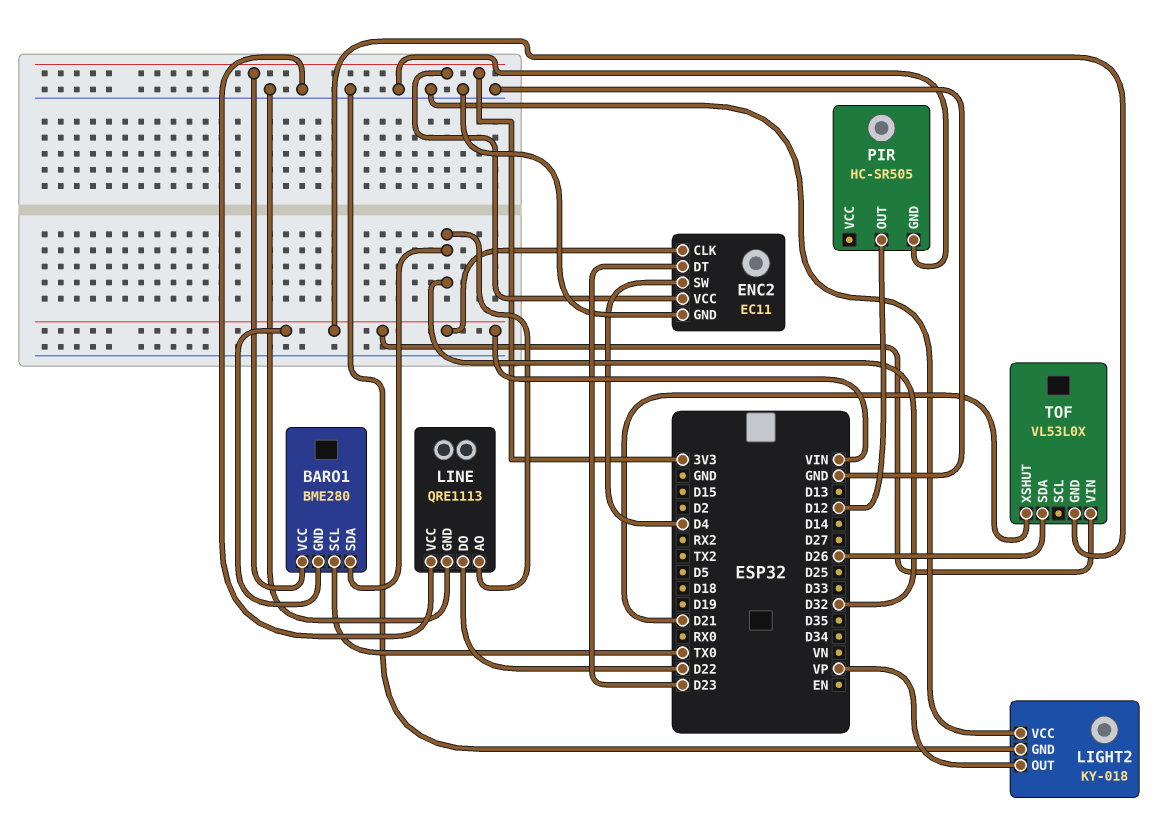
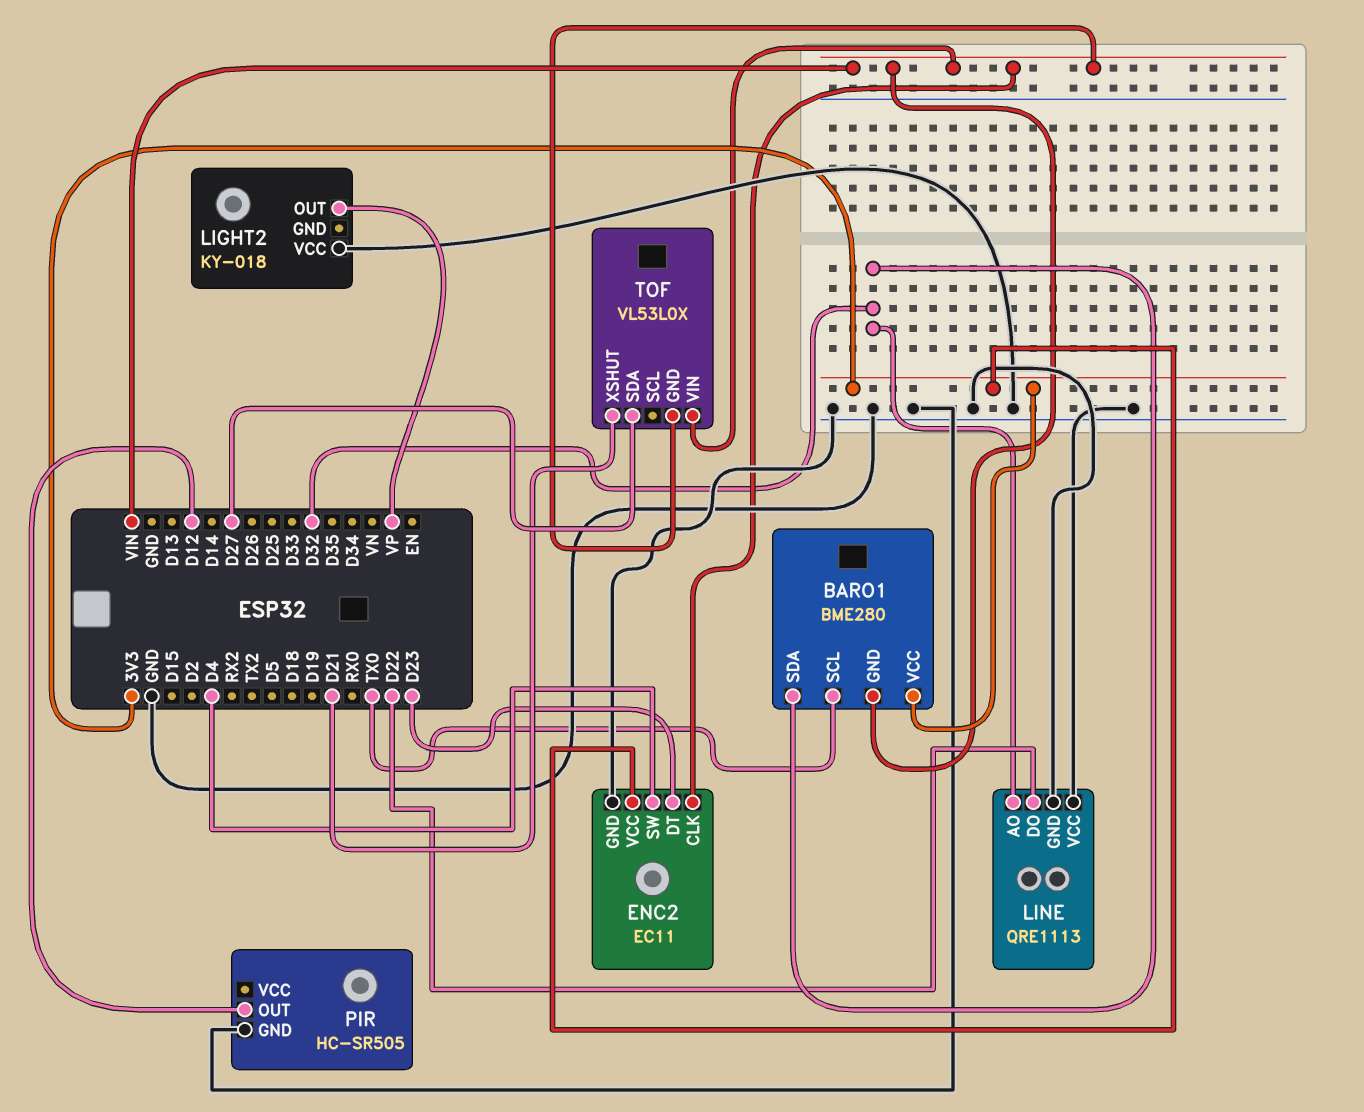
LIGHT2 pin GND: GND -> none
TOF pin SDA: D26 -> D27

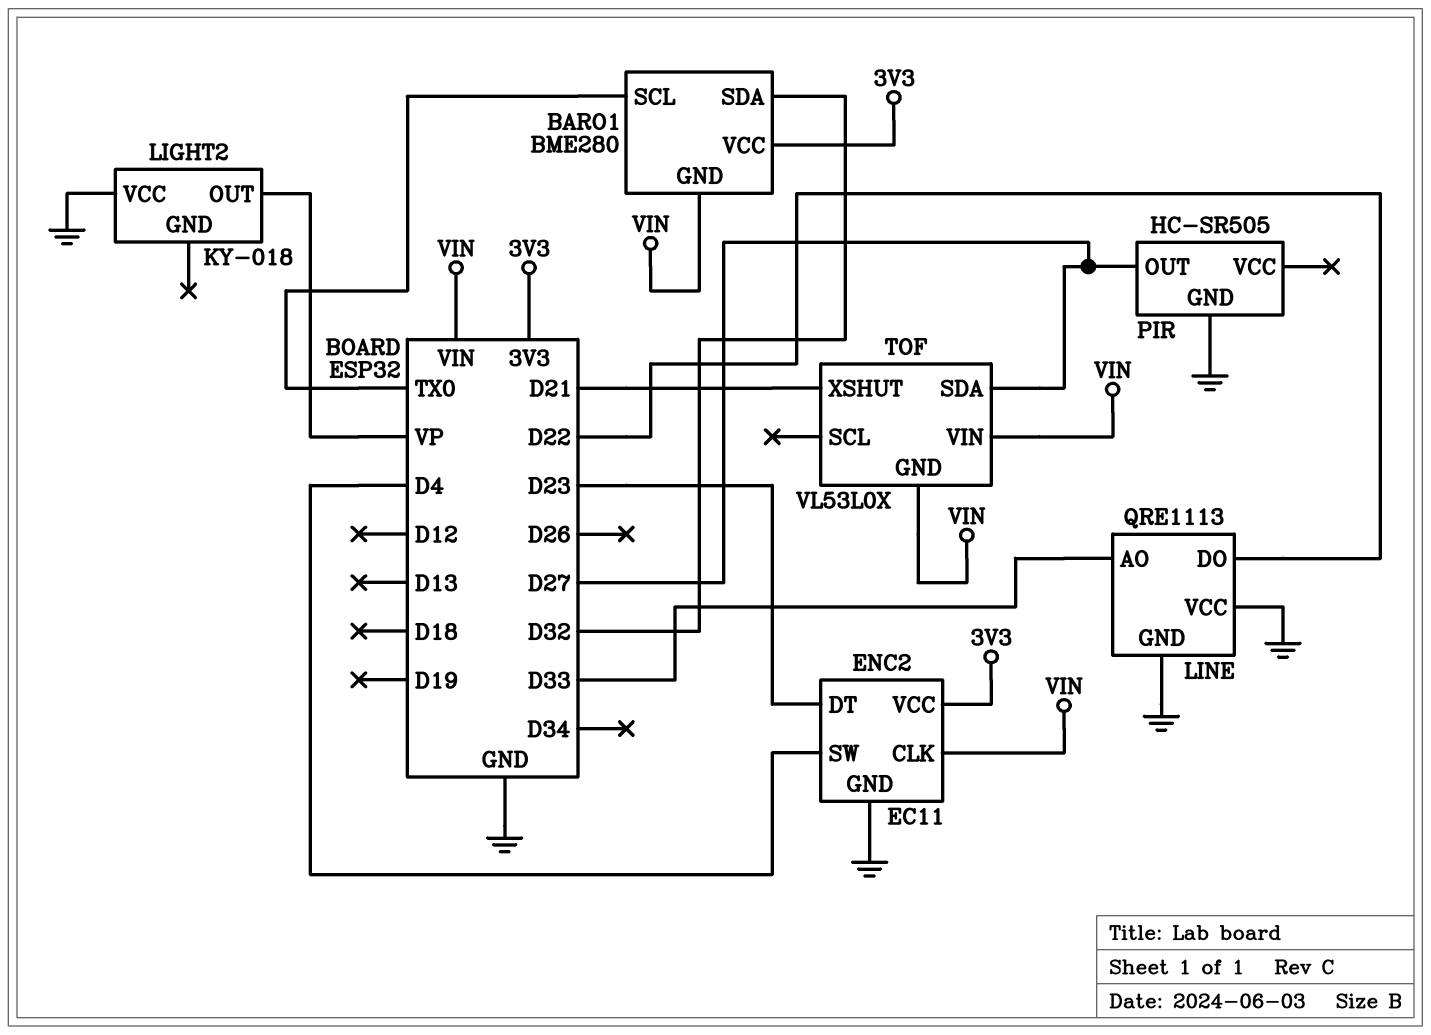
LINE pin AO: D32 -> D33
PIR pin OUT: D12 -> D27

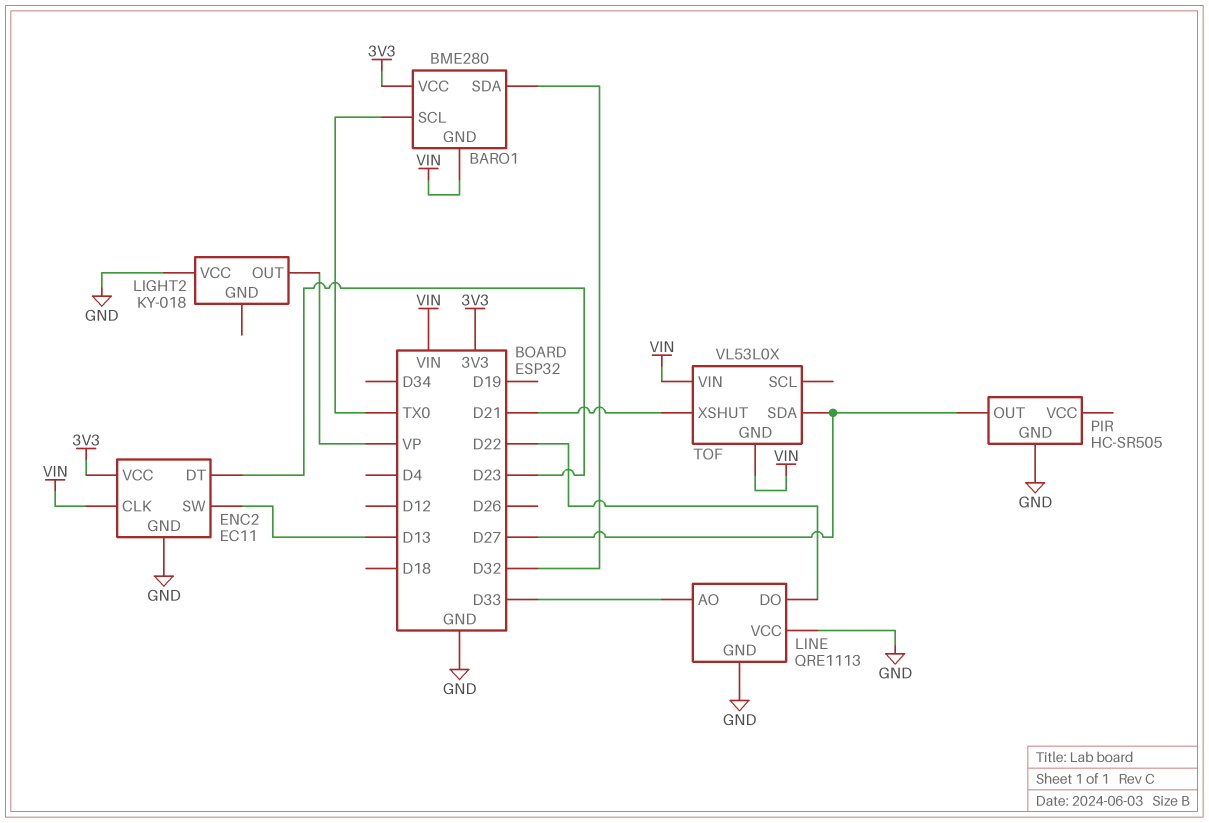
ENC2 pin SW: D4 -> D13

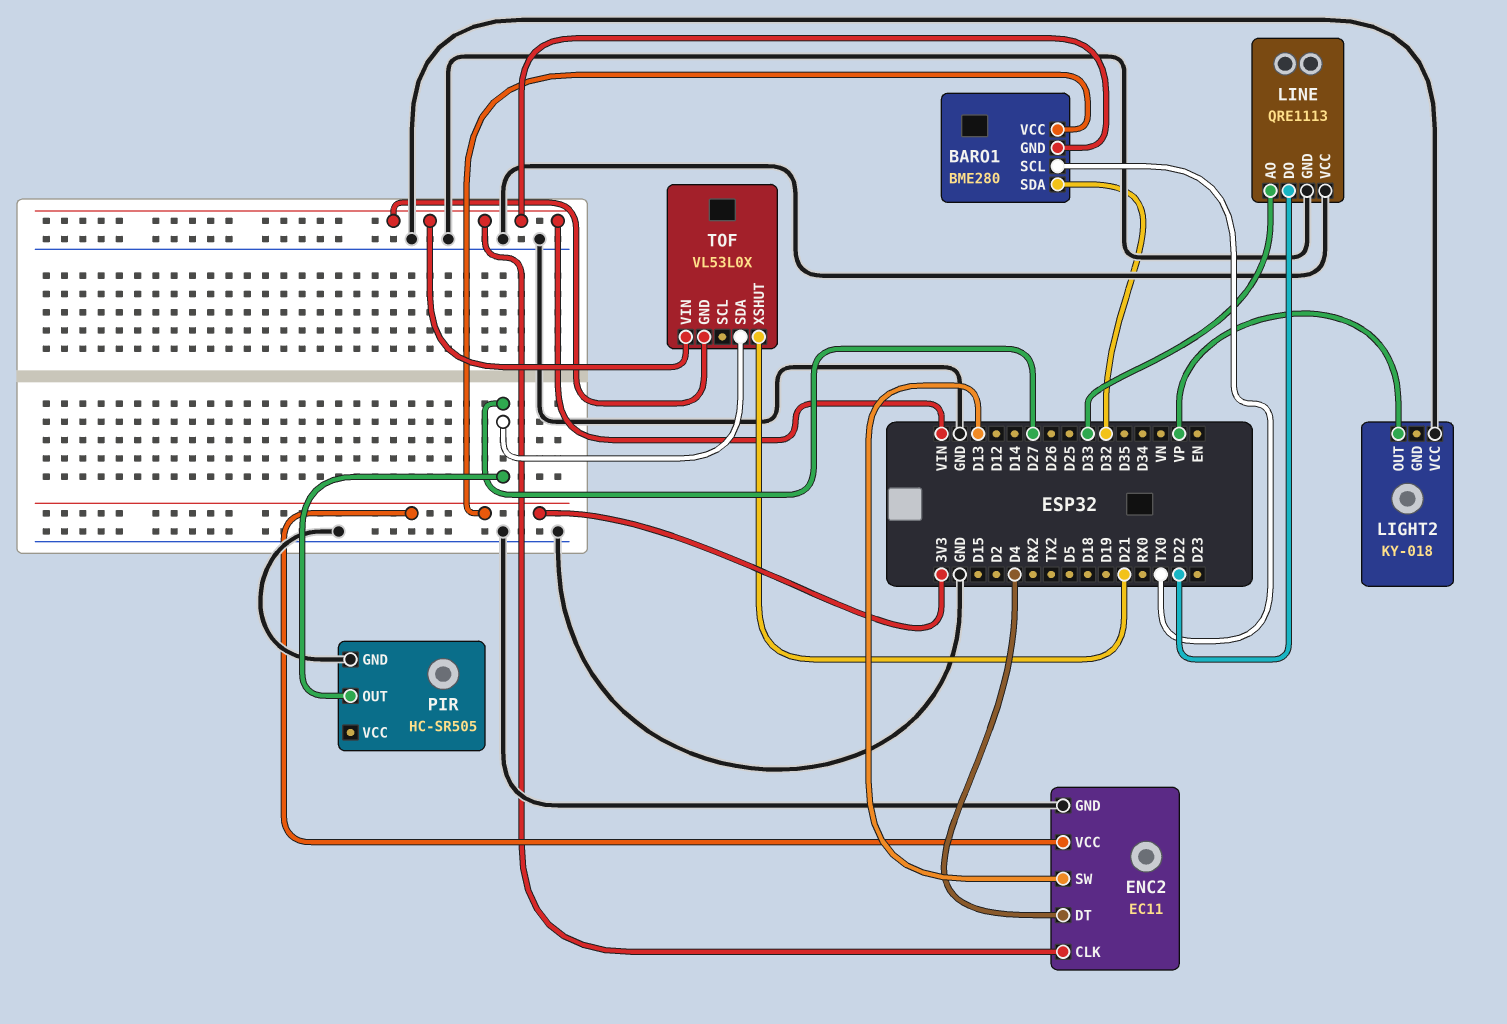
ENC2 pin DT: D23 -> D4

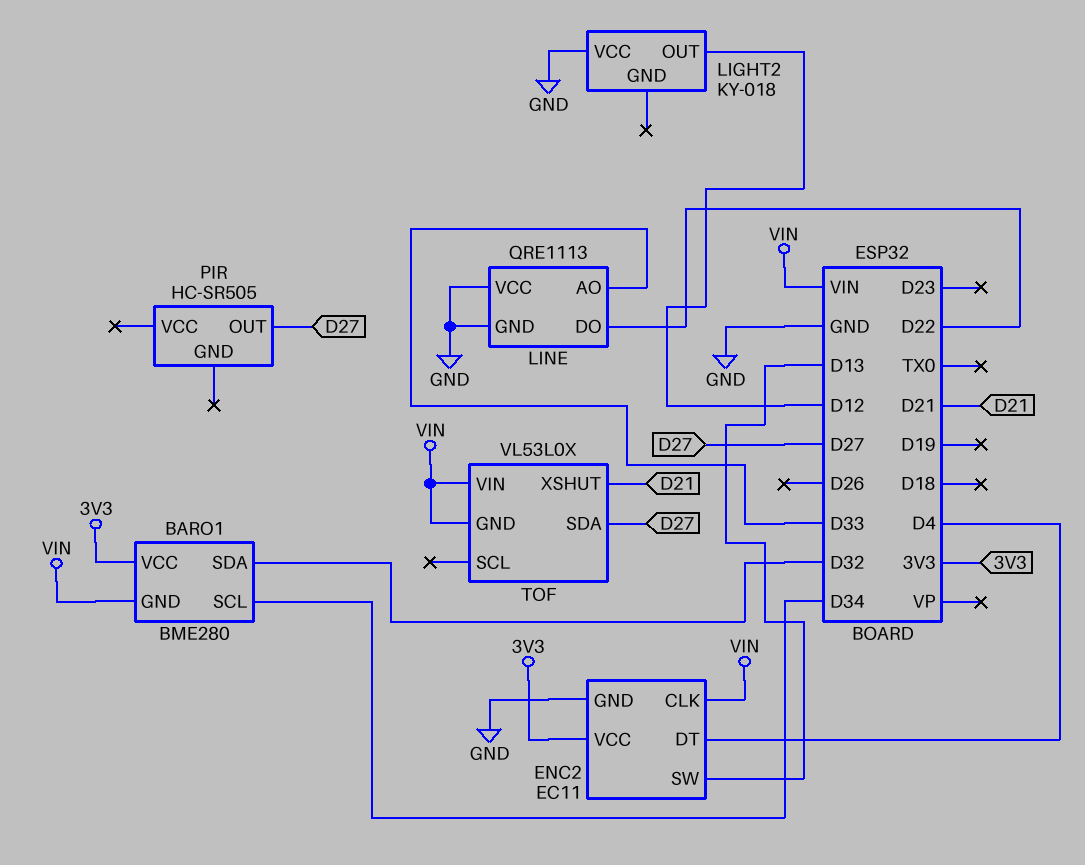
BARO1 pin SCL: TX0 -> D34
LIGHT2 pin OUT: VP -> D12
PIR pin GND: GND -> none

